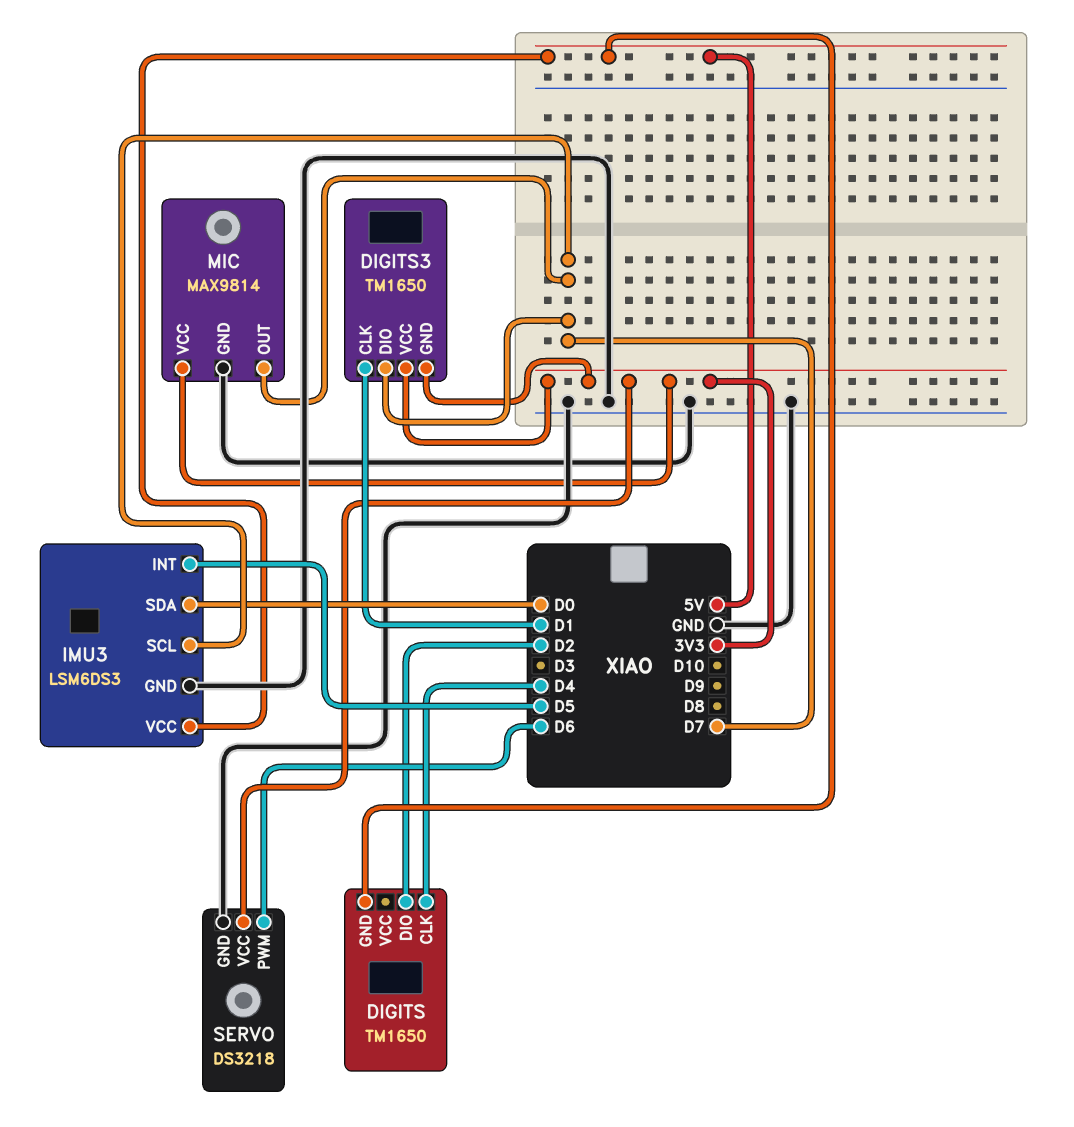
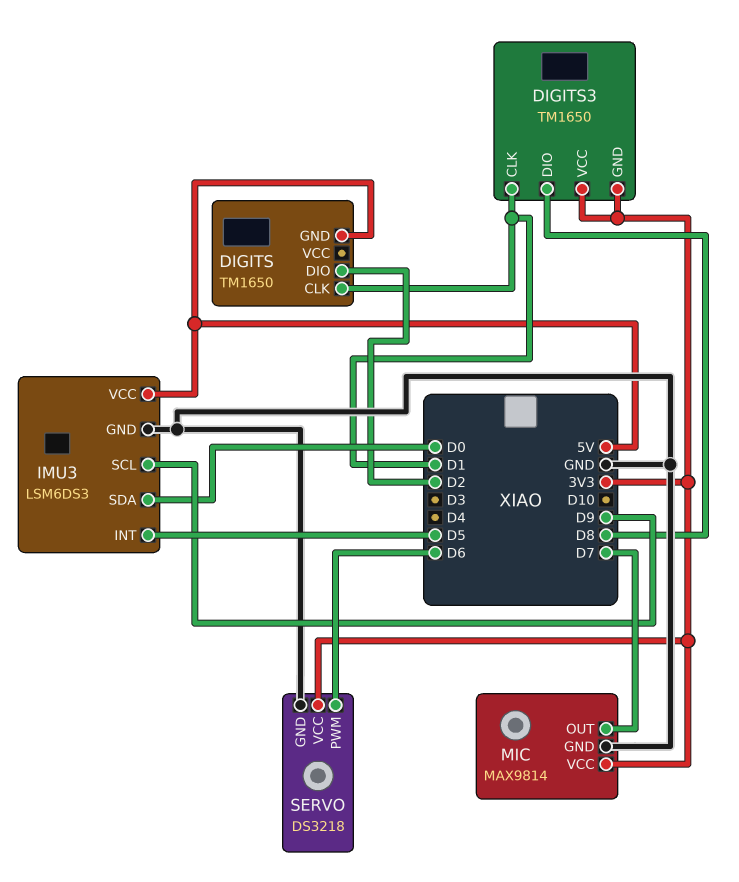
DIGITS pin CLK: D4 -> D1
DIGITS3 pin DIO: D7 -> D8
IMU3 pin SCL: D7 -> D9

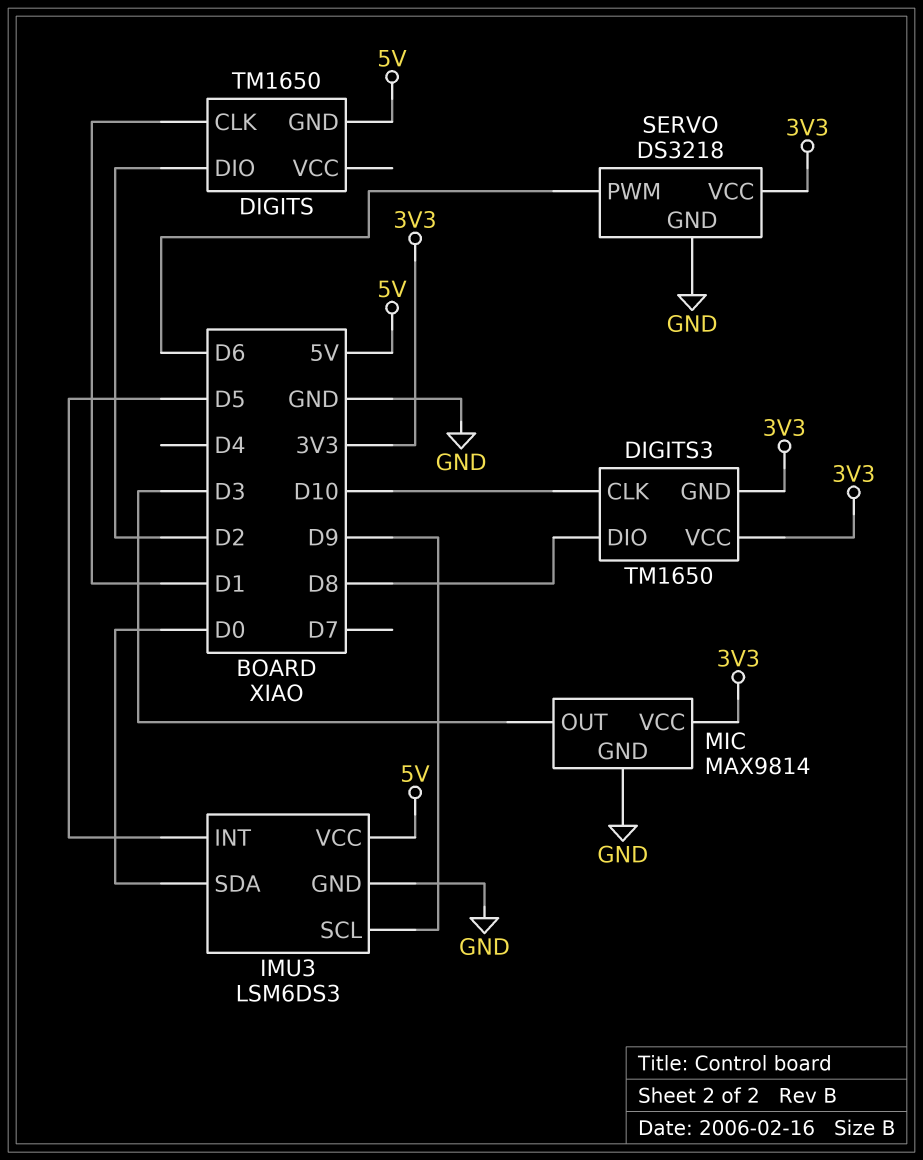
DIGITS3 pin CLK: D1 -> D10
MIC pin OUT: D7 -> D3

